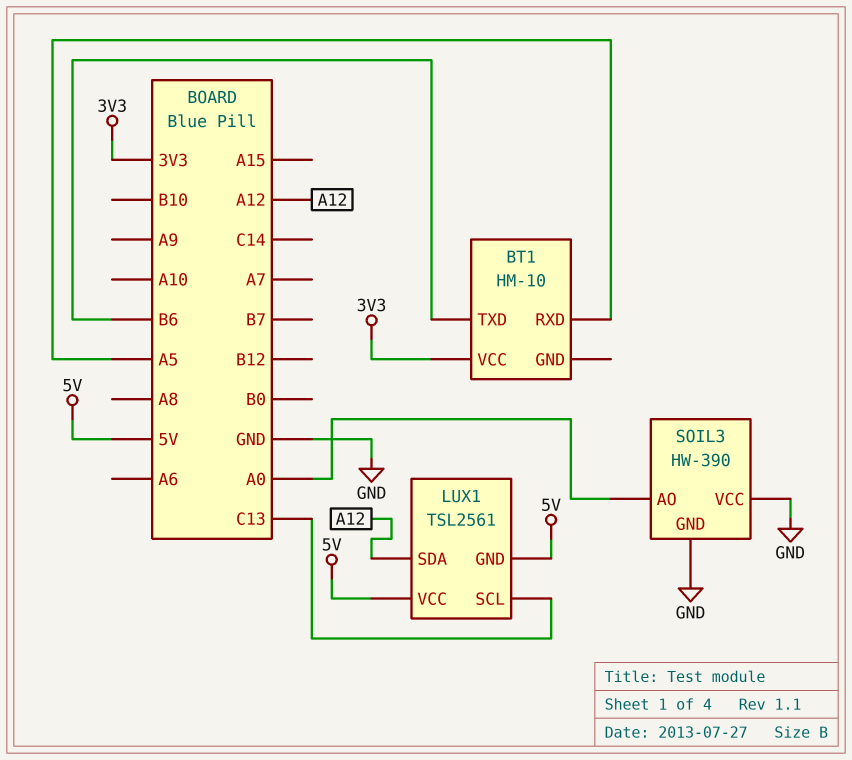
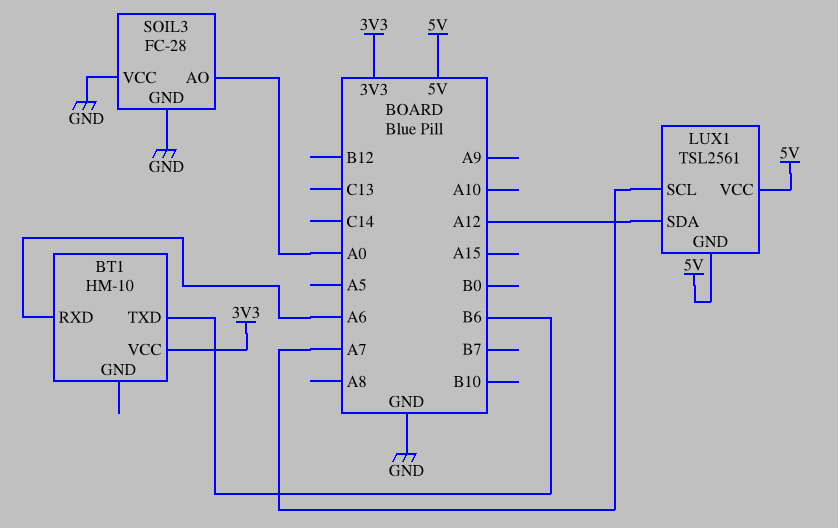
BT1 pin RXD: A5 -> A6
LUX1 pin SCL: C13 -> A7
SOIL3: HW-390 -> FC-28

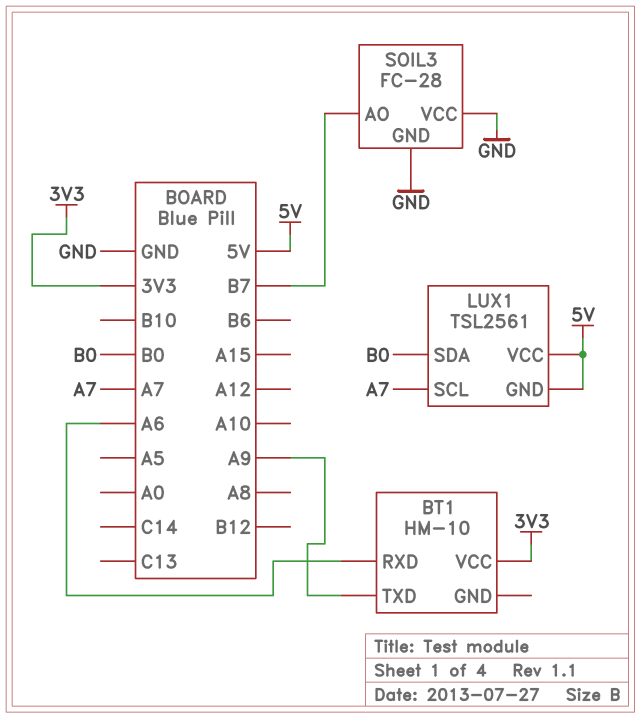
BT1 pin TXD: B6 -> A9
LUX1 pin SDA: A12 -> B0
SOIL3 pin AO: A0 -> B7

